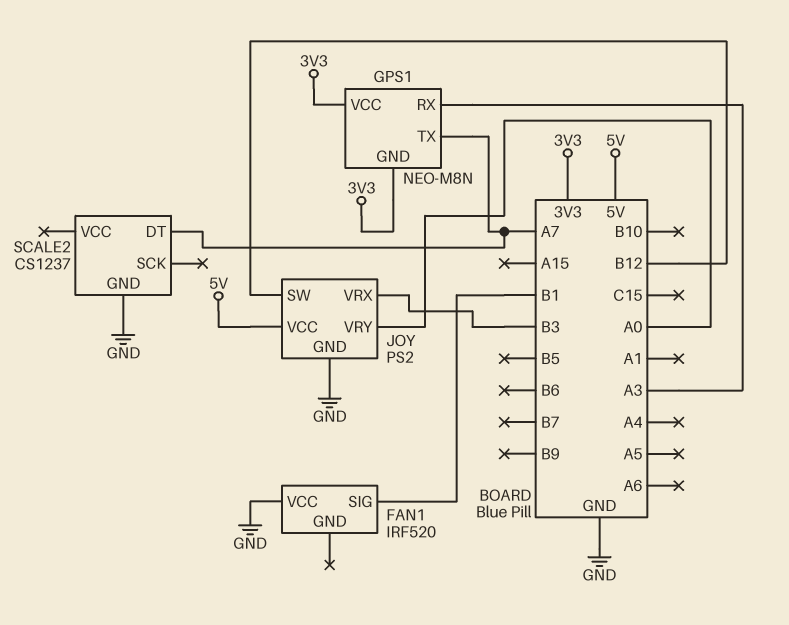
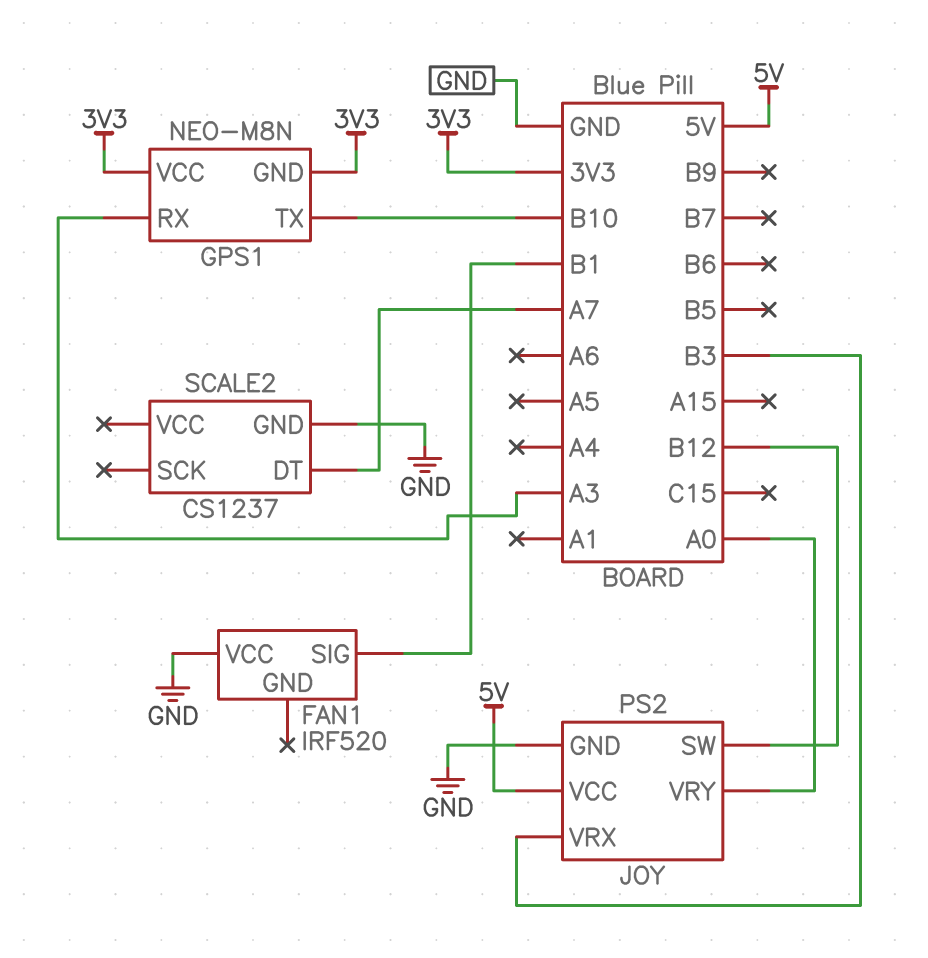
GPS1 pin TX: A7 -> B10

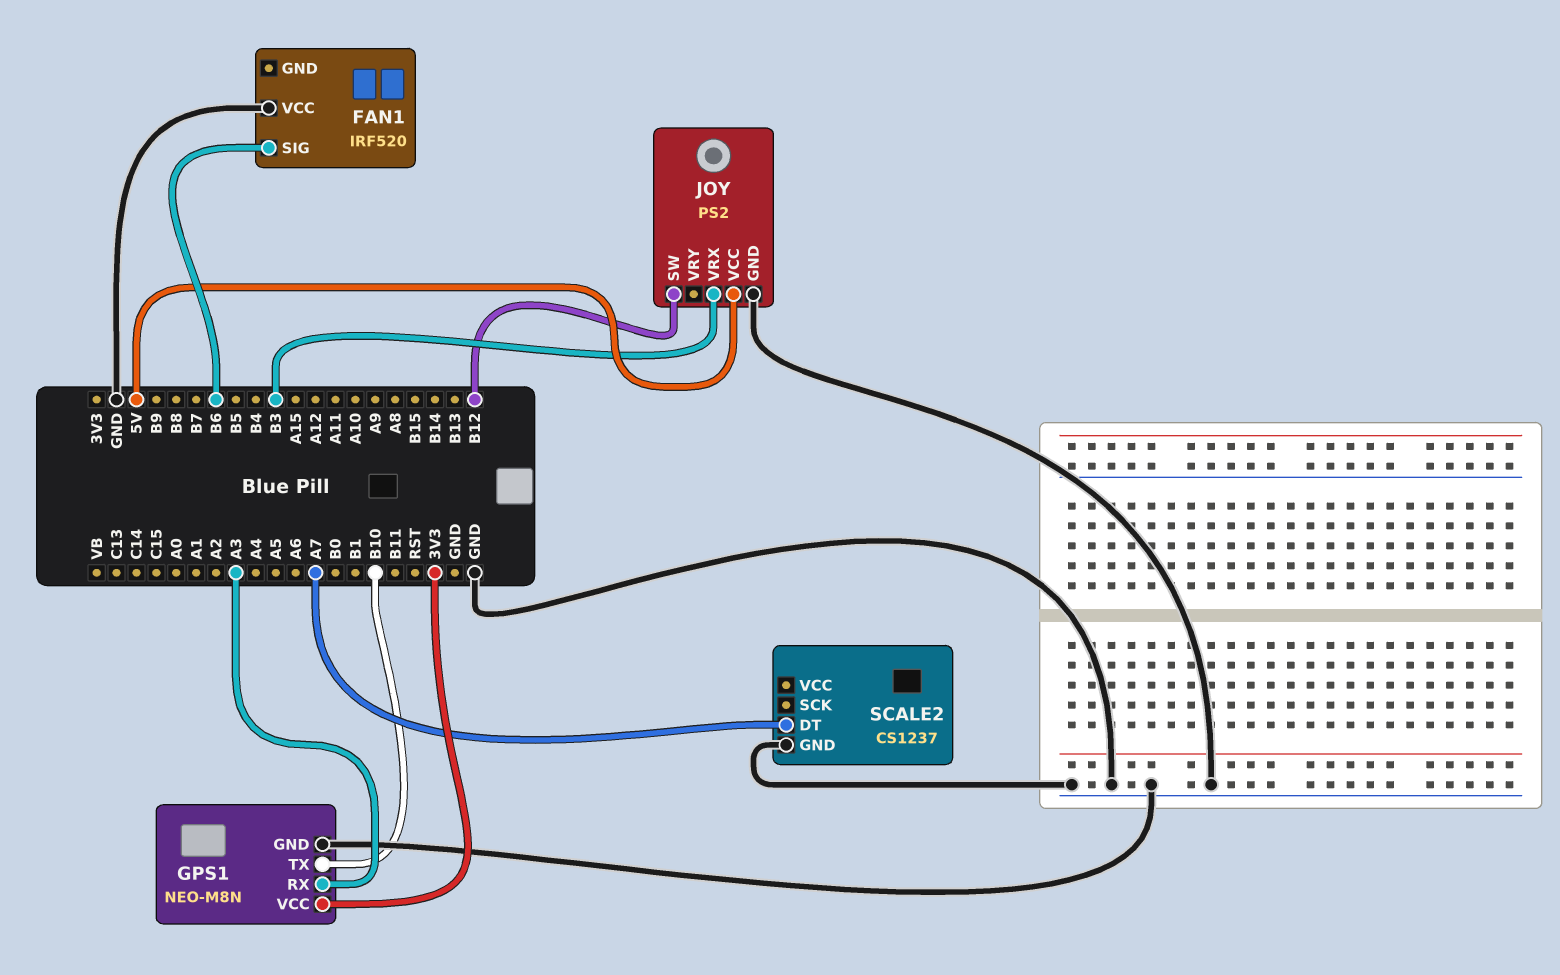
FAN1 pin SIG: B1 -> B6
GPS1 pin GND: 3V3 -> GND
JOY pin VRY: A0 -> none

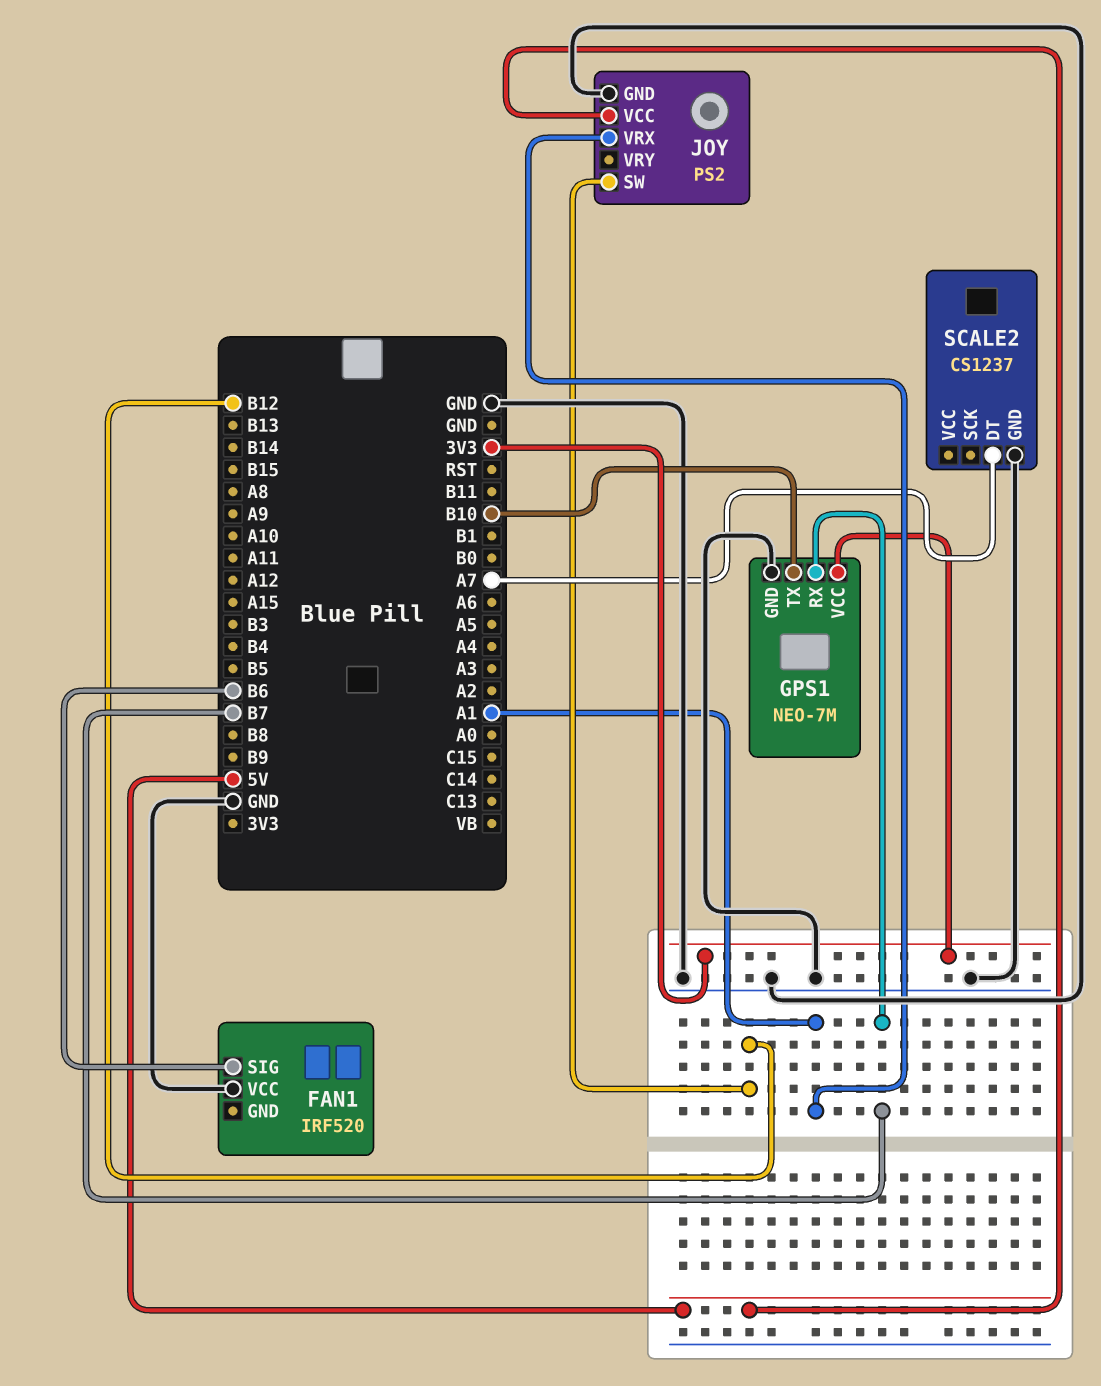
GPS1: NEO-M8N -> NEO-7M
GPS1 pin RX: A3 -> B7
JOY pin VRX: B3 -> A1

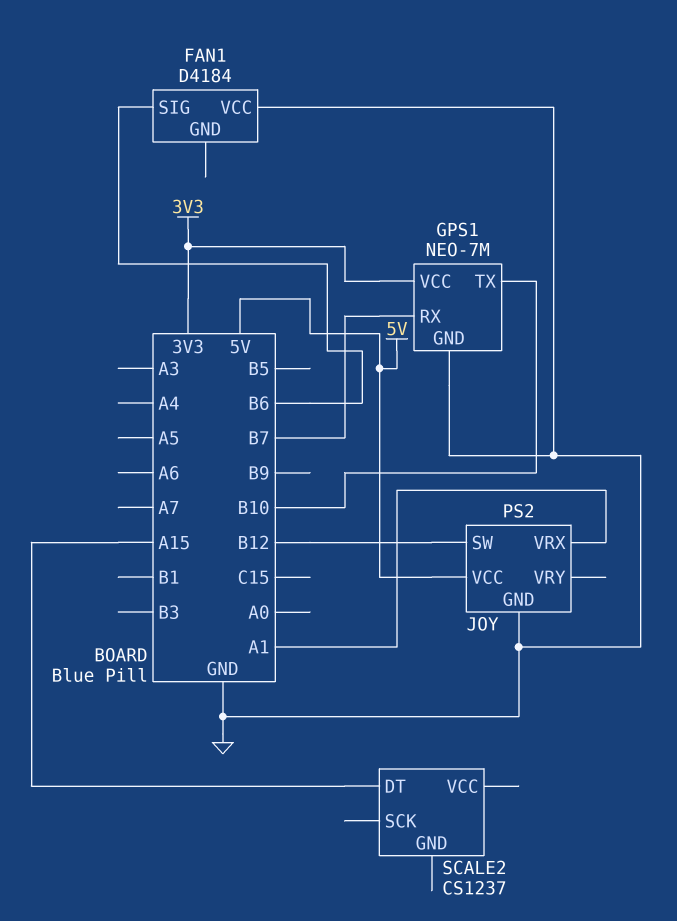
FAN1: IRF520 -> D4184
SCALE2 pin DT: A7 -> A15
SCALE2 pin GND: GND -> none

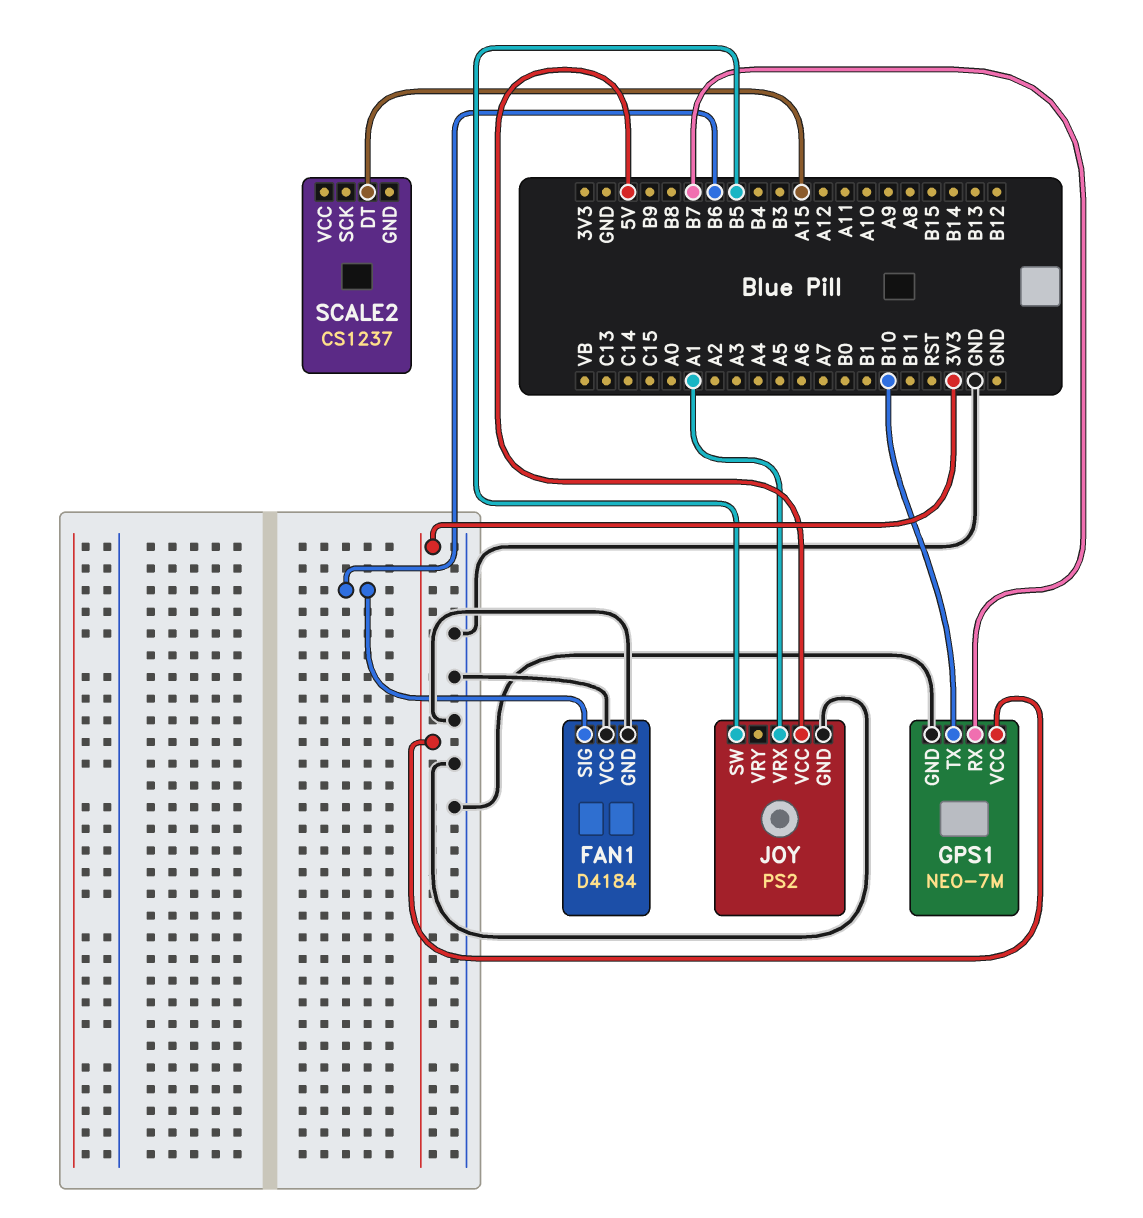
FAN1 pin GND: none -> GND
JOY pin SW: B12 -> B5

